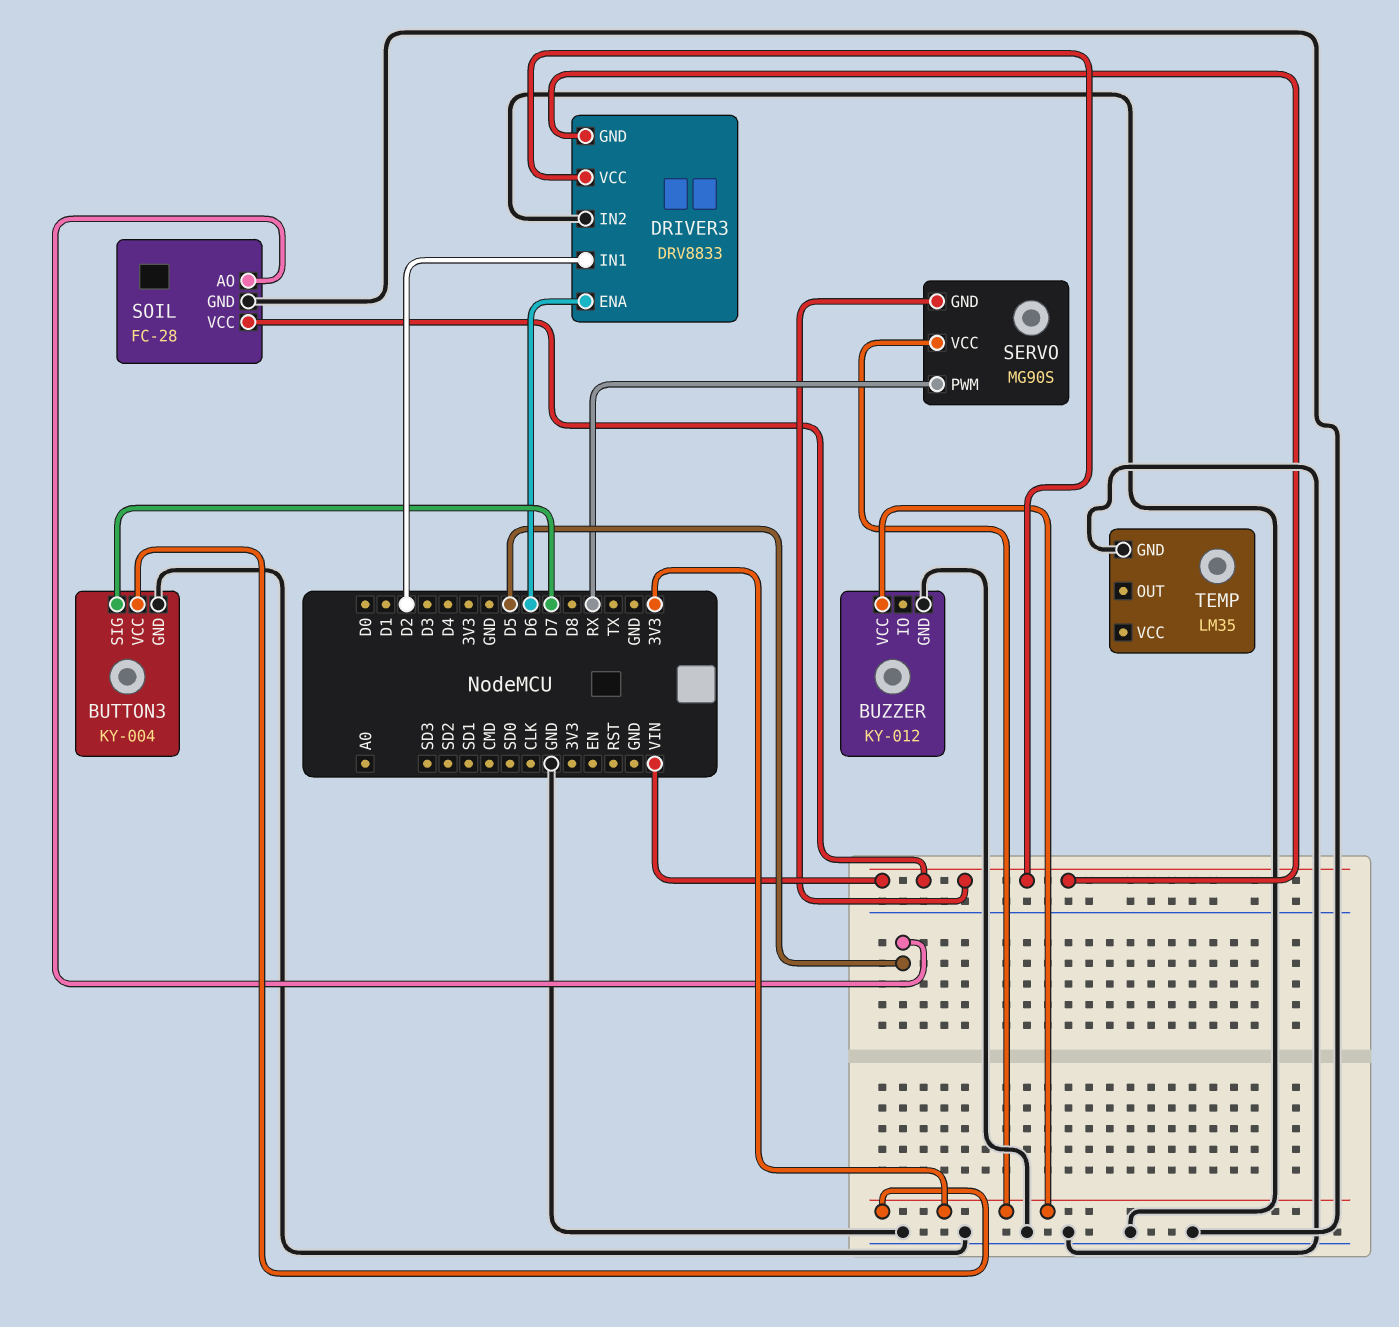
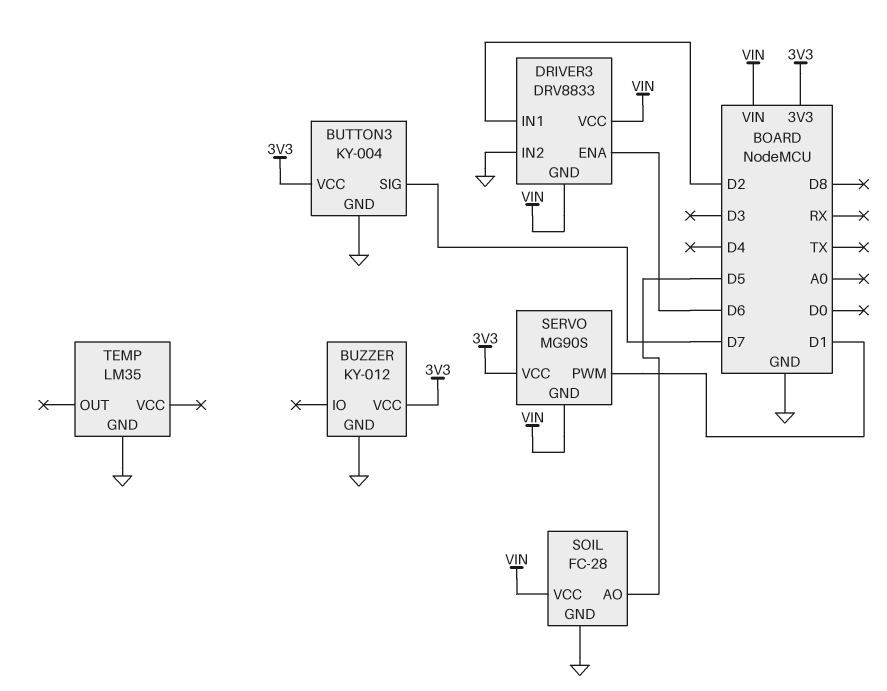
SERVO pin PWM: RX -> D1

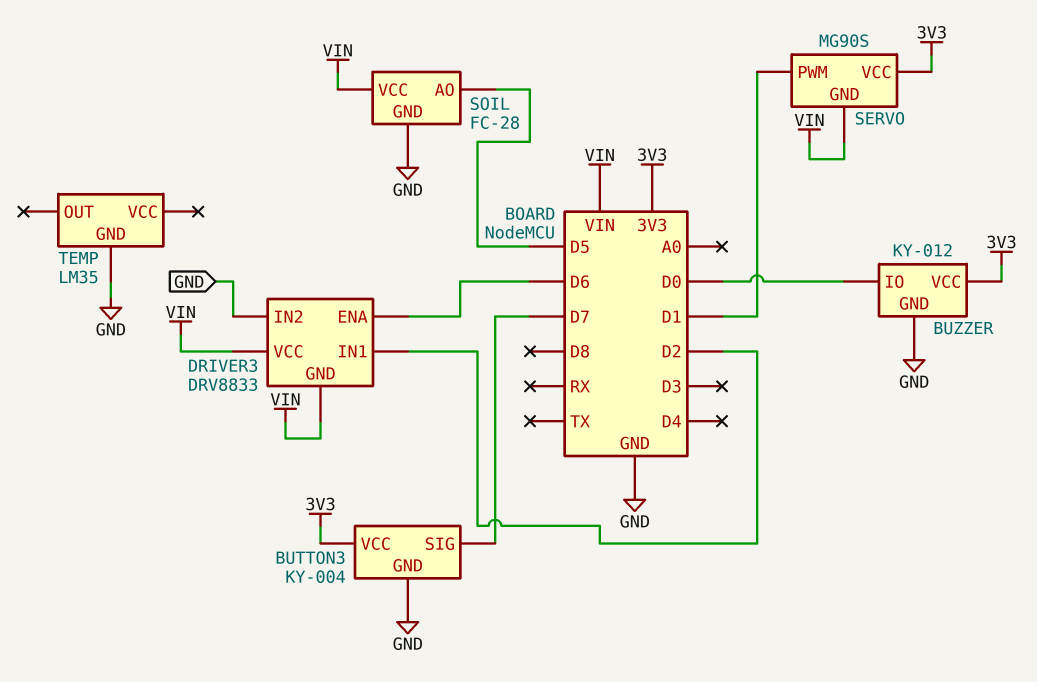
BUZZER pin IO: none -> D0

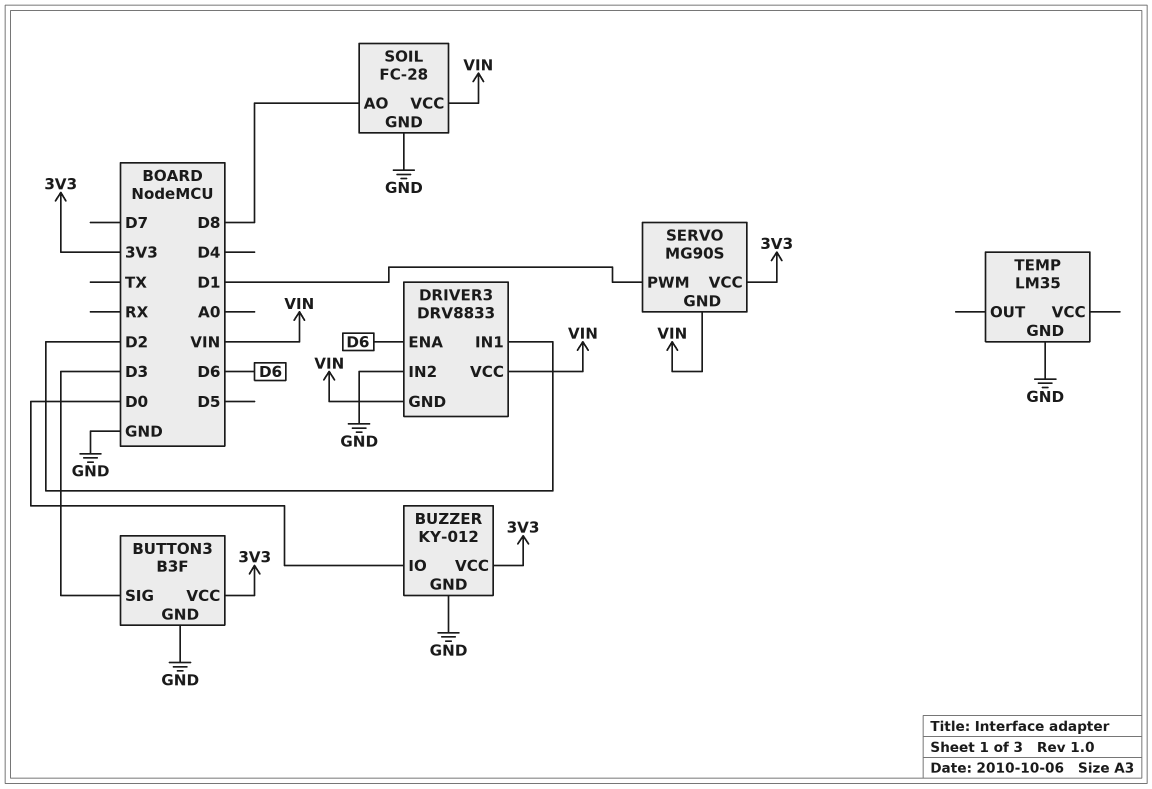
BUTTON3: KY-004 -> B3F
BUTTON3 pin SIG: D7 -> D3
SOIL pin AO: D5 -> D8

